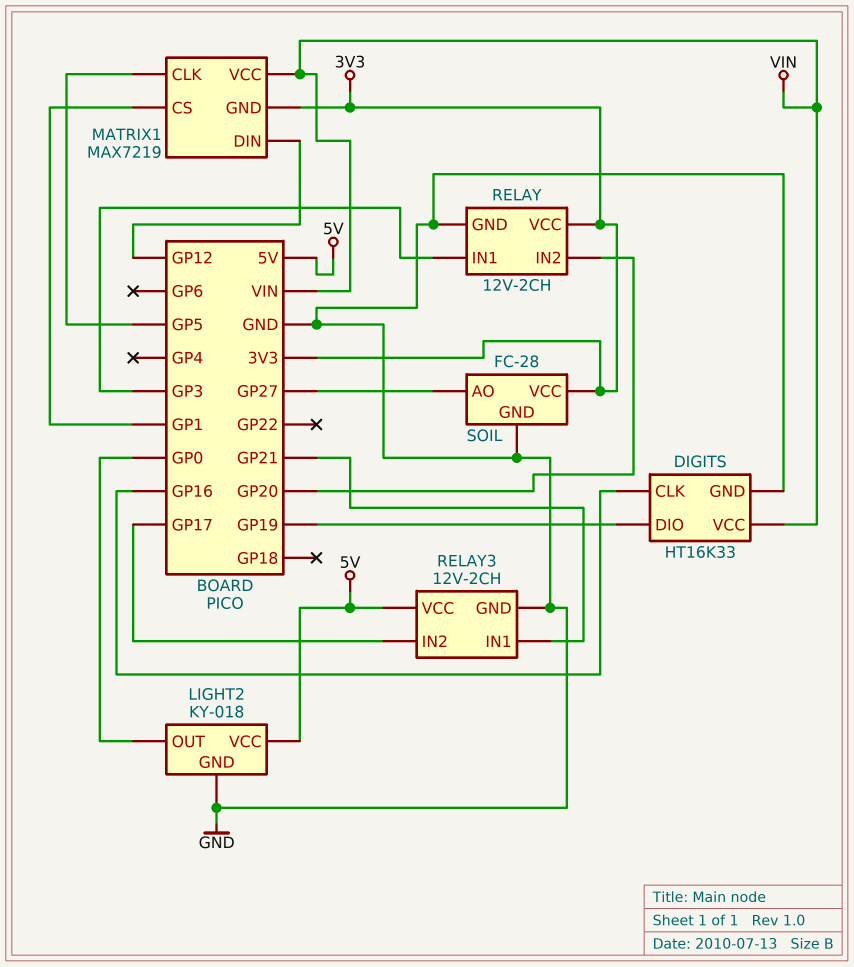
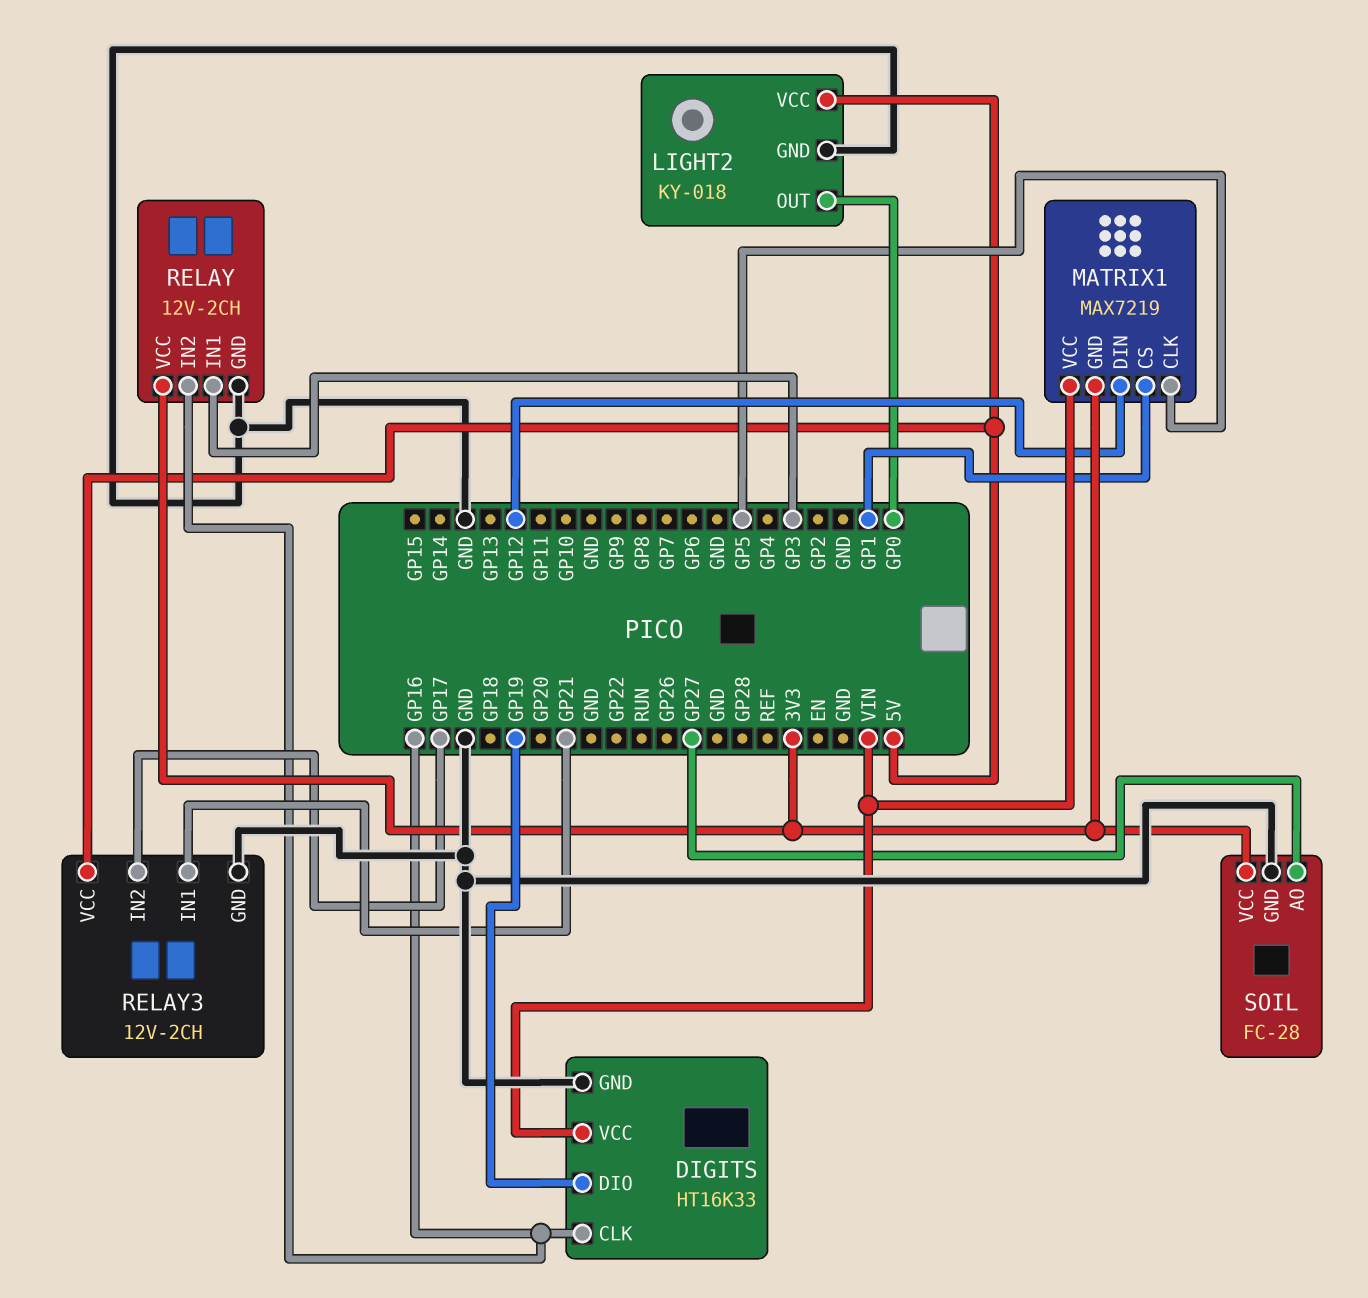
RELAY pin IN2: GP20 -> GP16

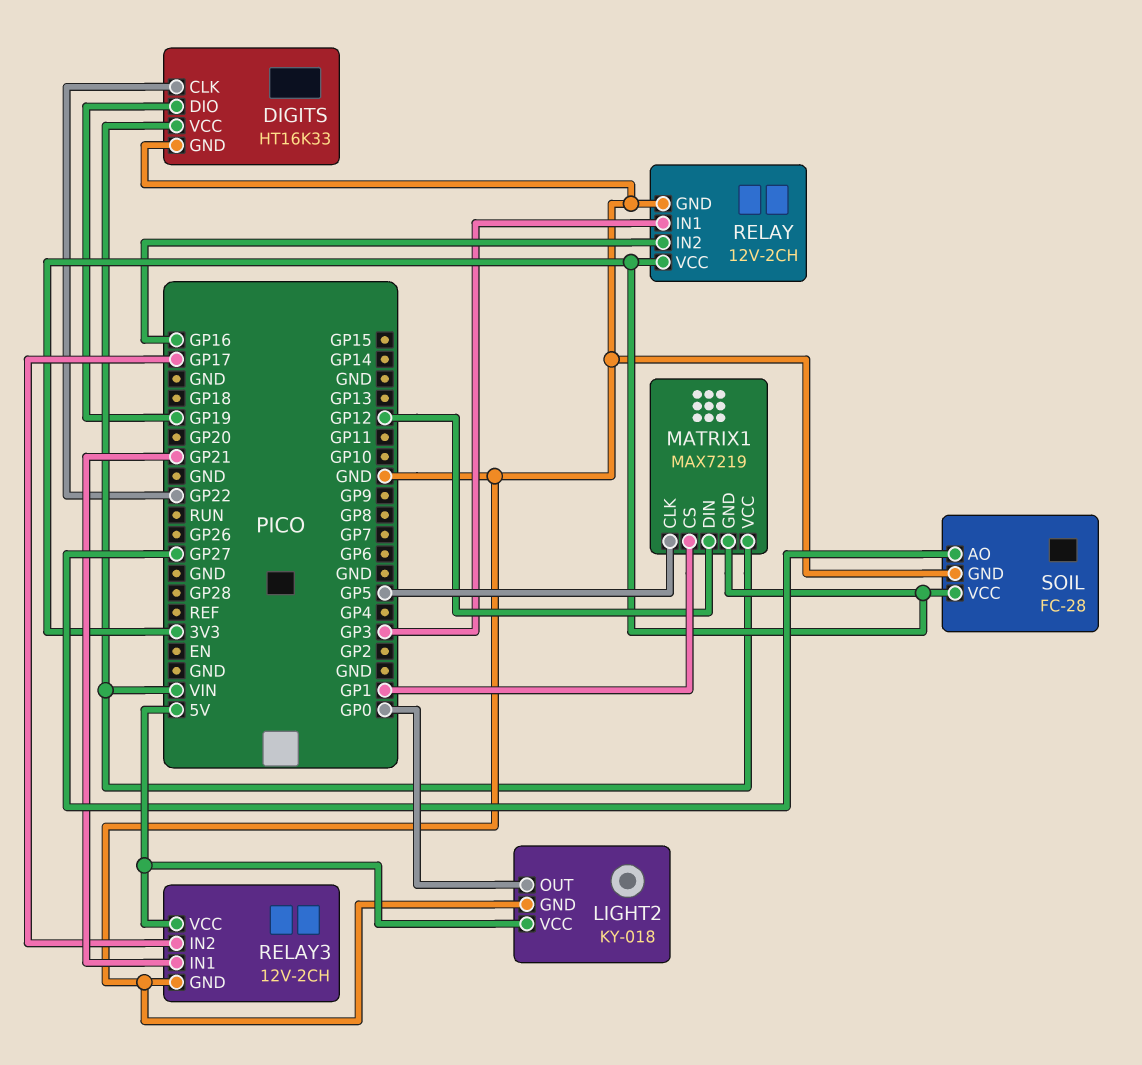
DIGITS pin CLK: GP16 -> GP22

